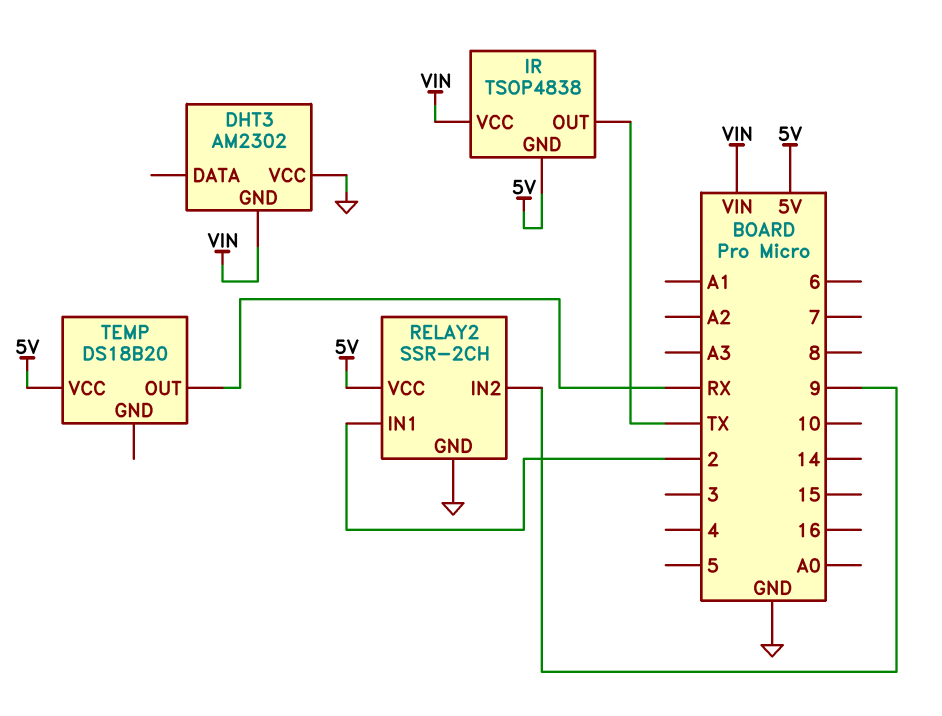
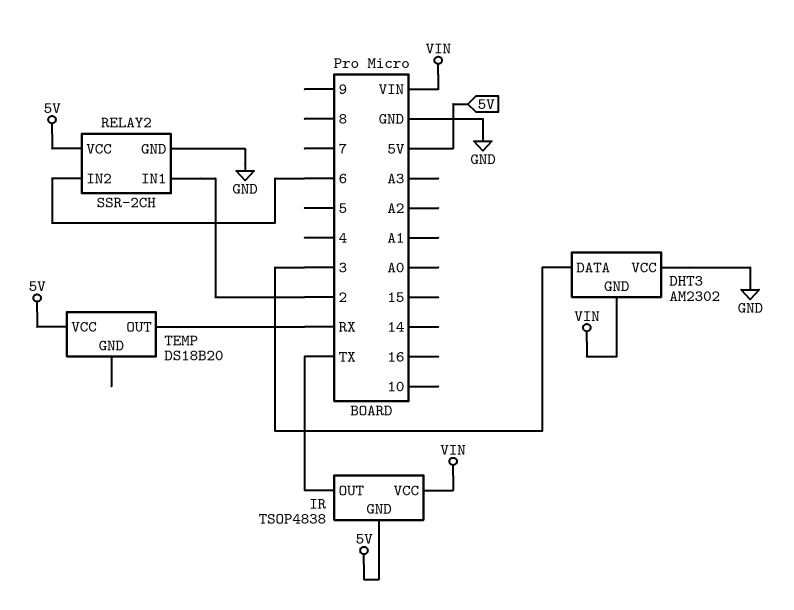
DHT3 pin DATA: none -> 3
RELAY2 pin IN2: 9 -> 6

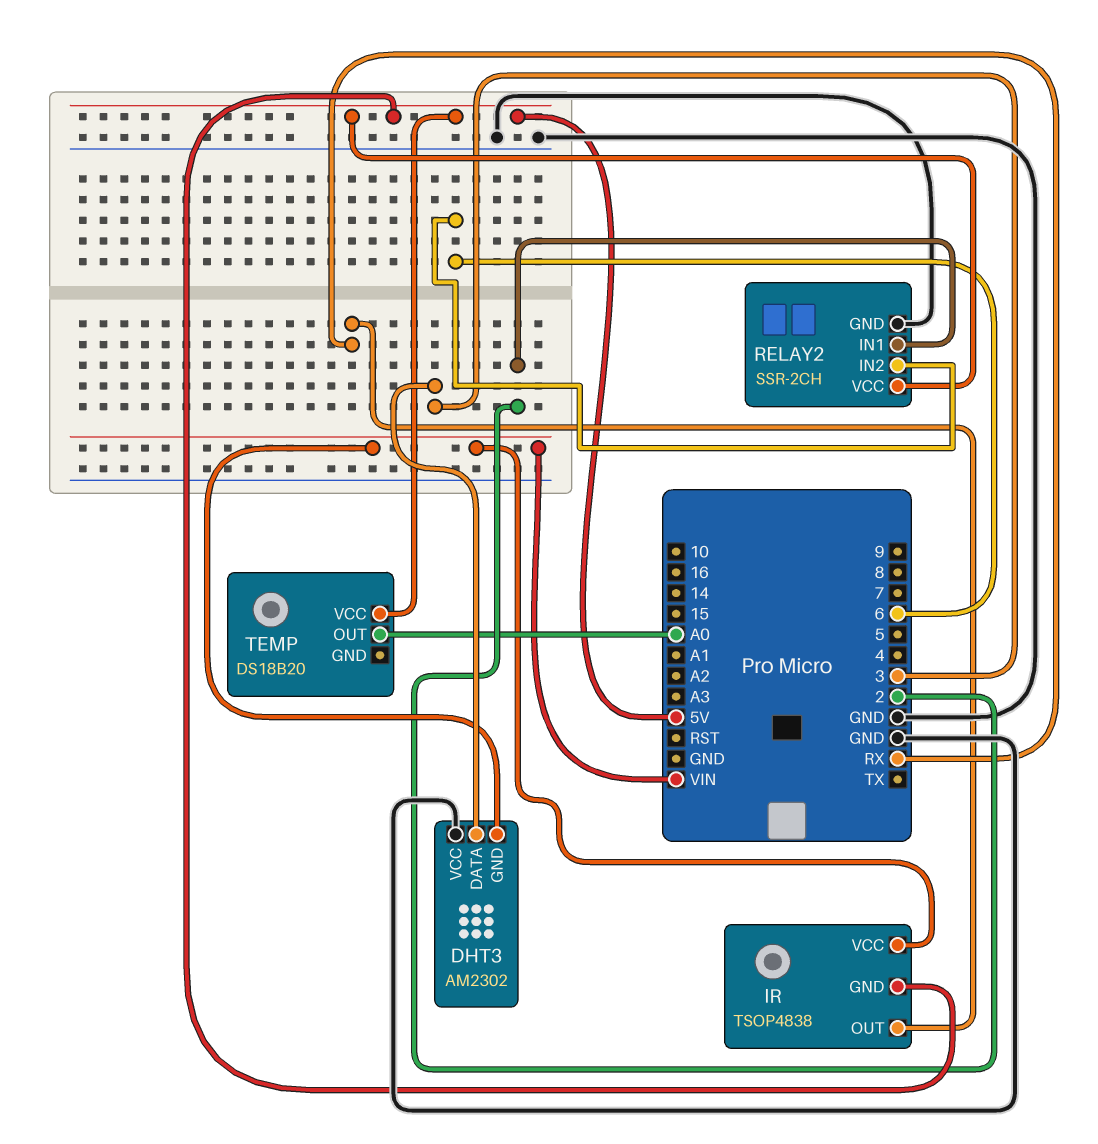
IR pin OUT: TX -> RX
TEMP pin OUT: RX -> A0

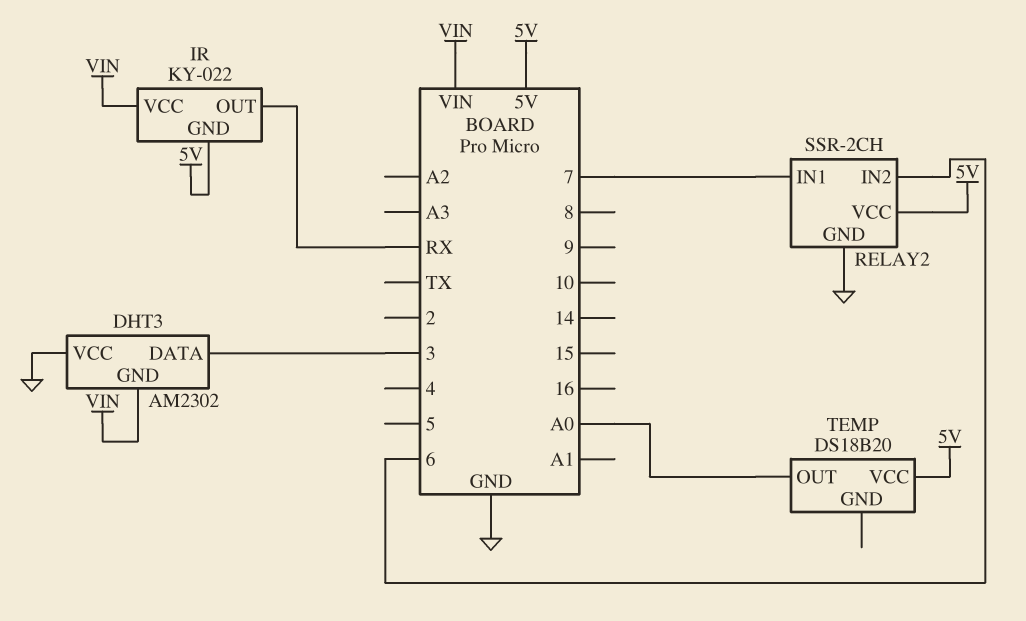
IR: TSOP4838 -> KY-022
RELAY2 pin IN1: 2 -> 7

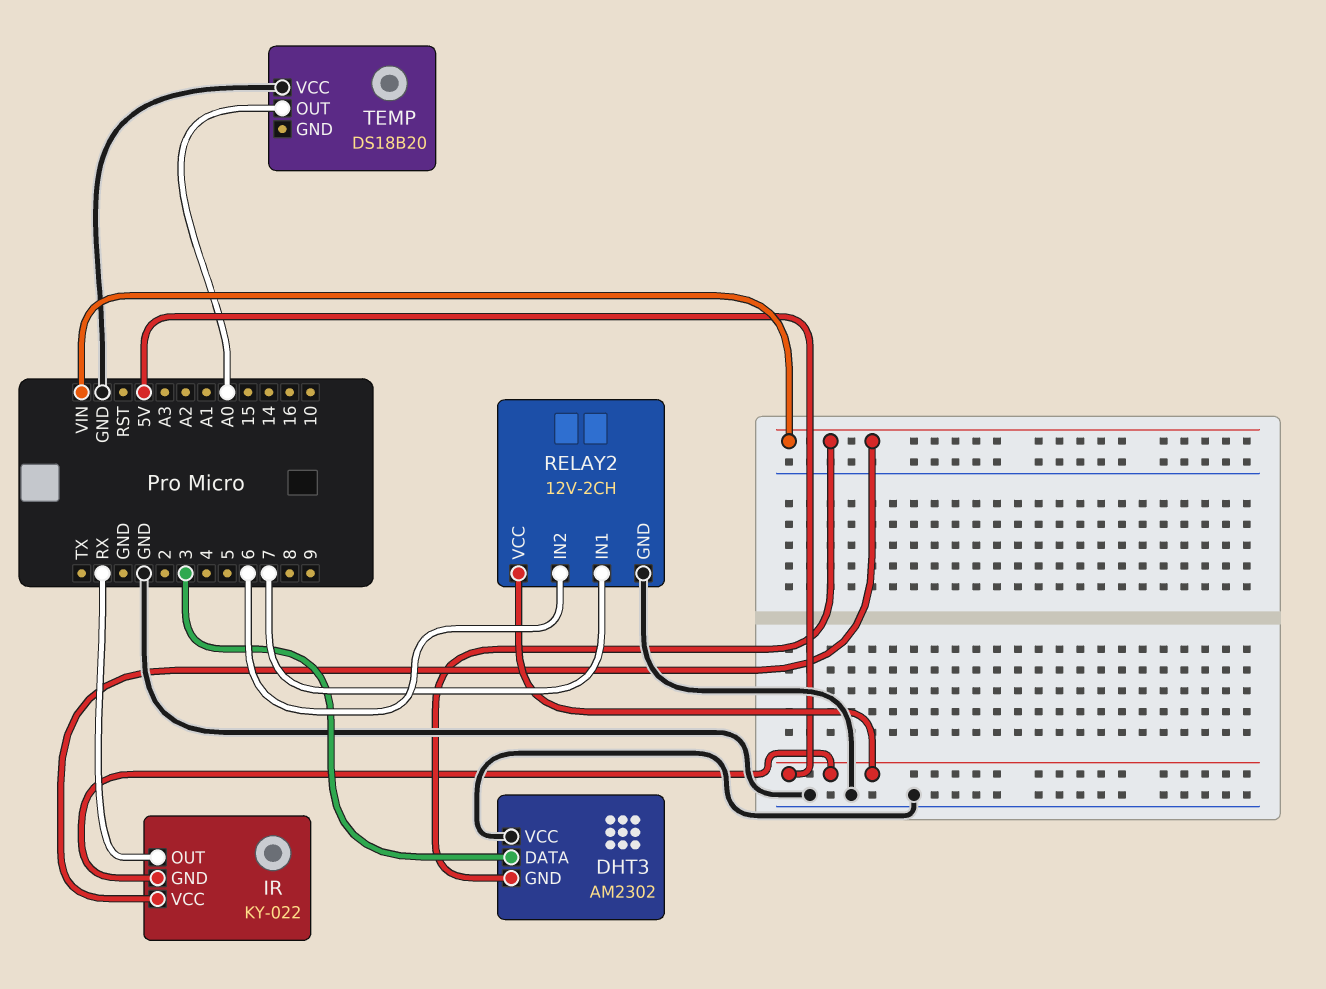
RELAY2: SSR-2CH -> 12V-2CH
TEMP pin VCC: 5V -> GND

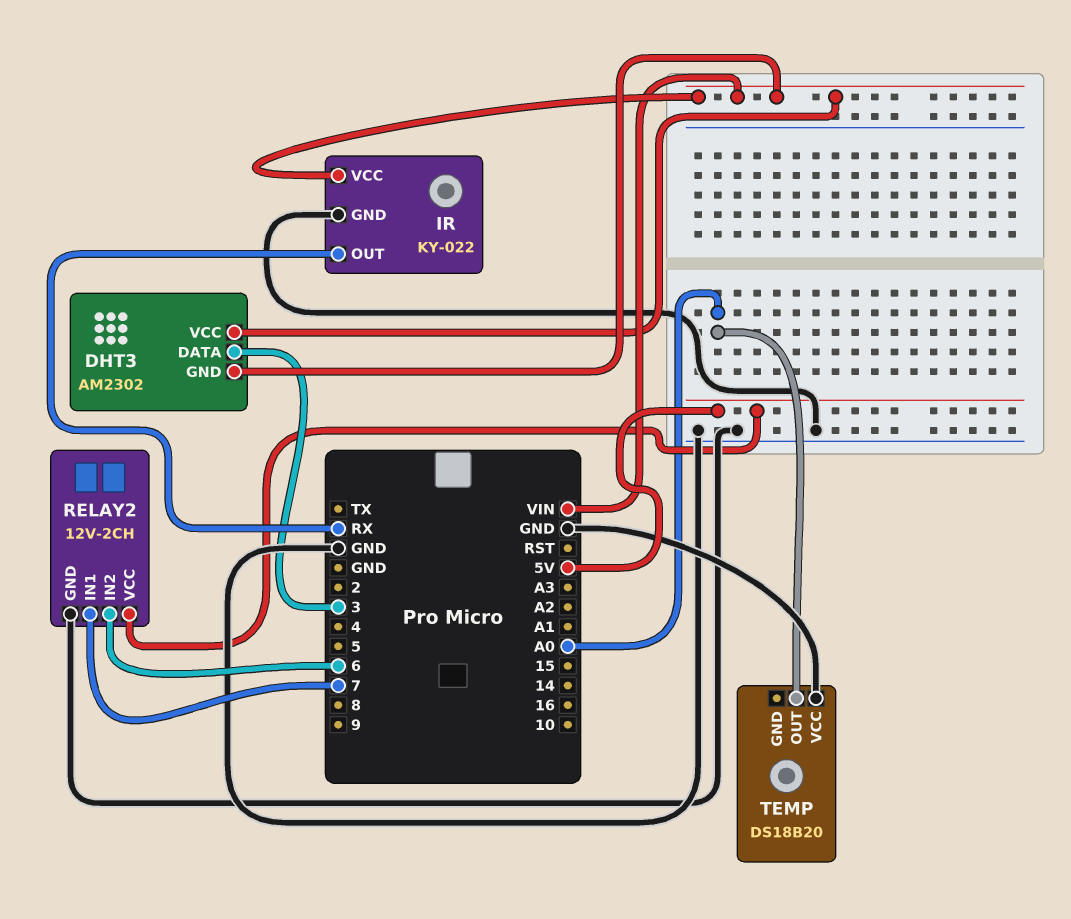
DHT3 pin VCC: GND -> VIN
IR pin GND: 5V -> GND

